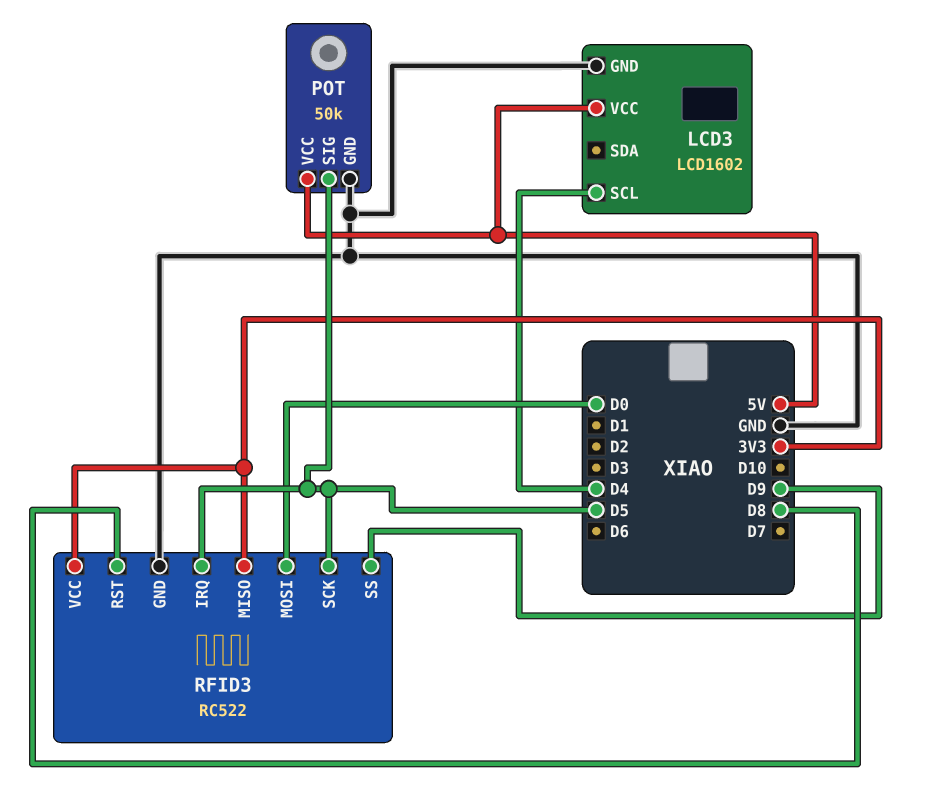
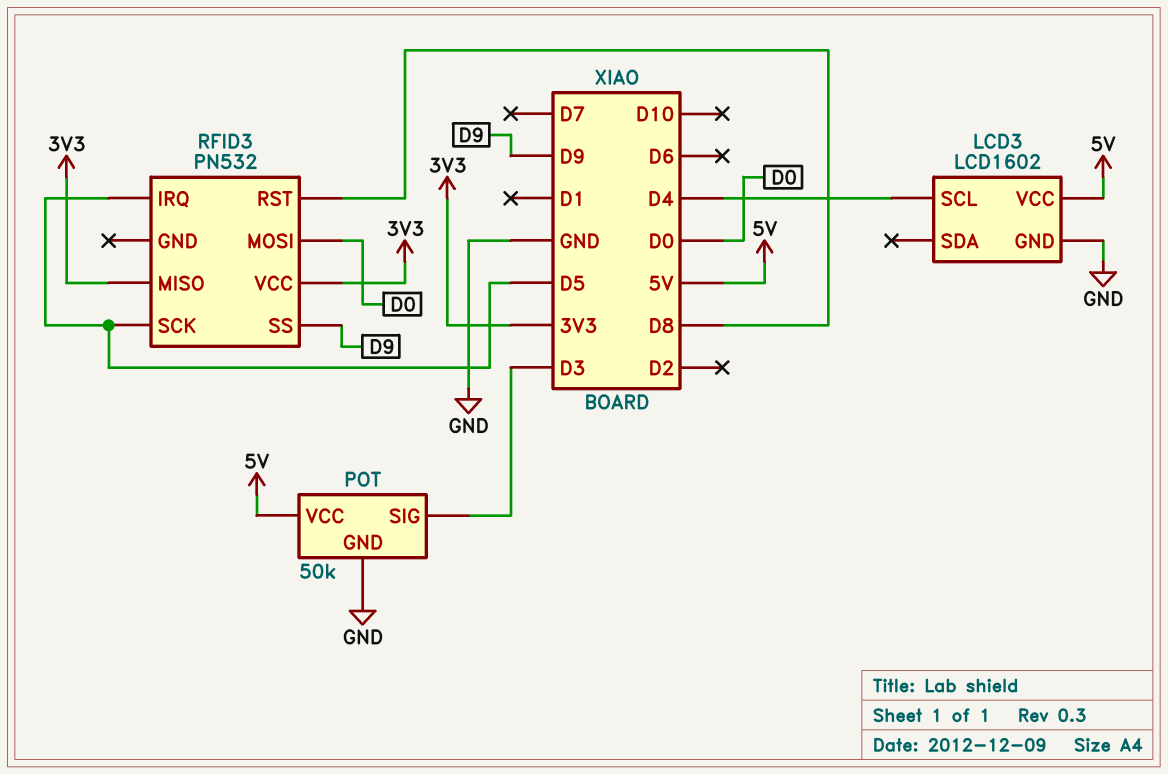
POT pin SIG: D5 -> D3
RFID3: RC522 -> PN532
RFID3 pin GND: GND -> none

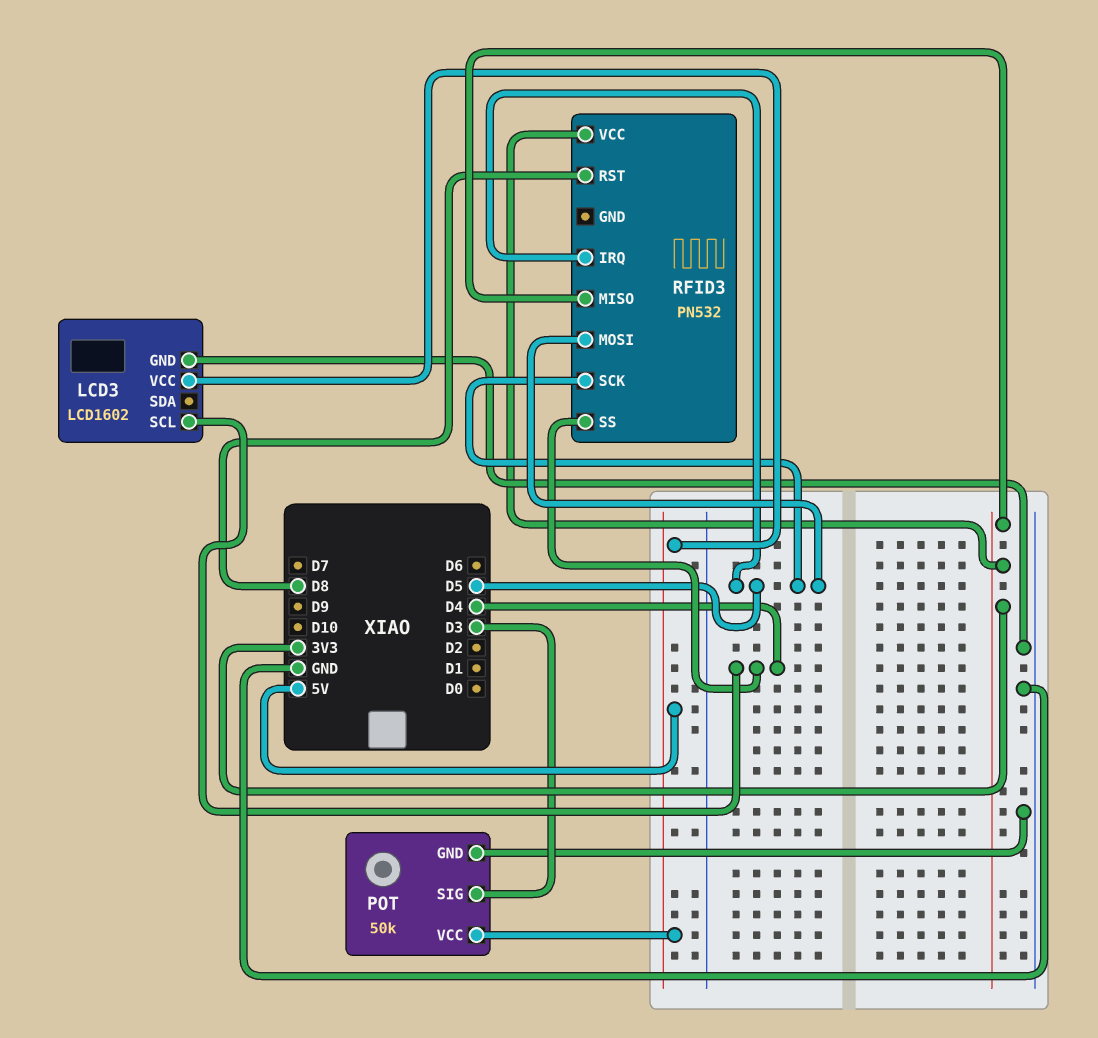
RFID3 pin MOSI: D0 -> D5
RFID3 pin SS: D9 -> D4

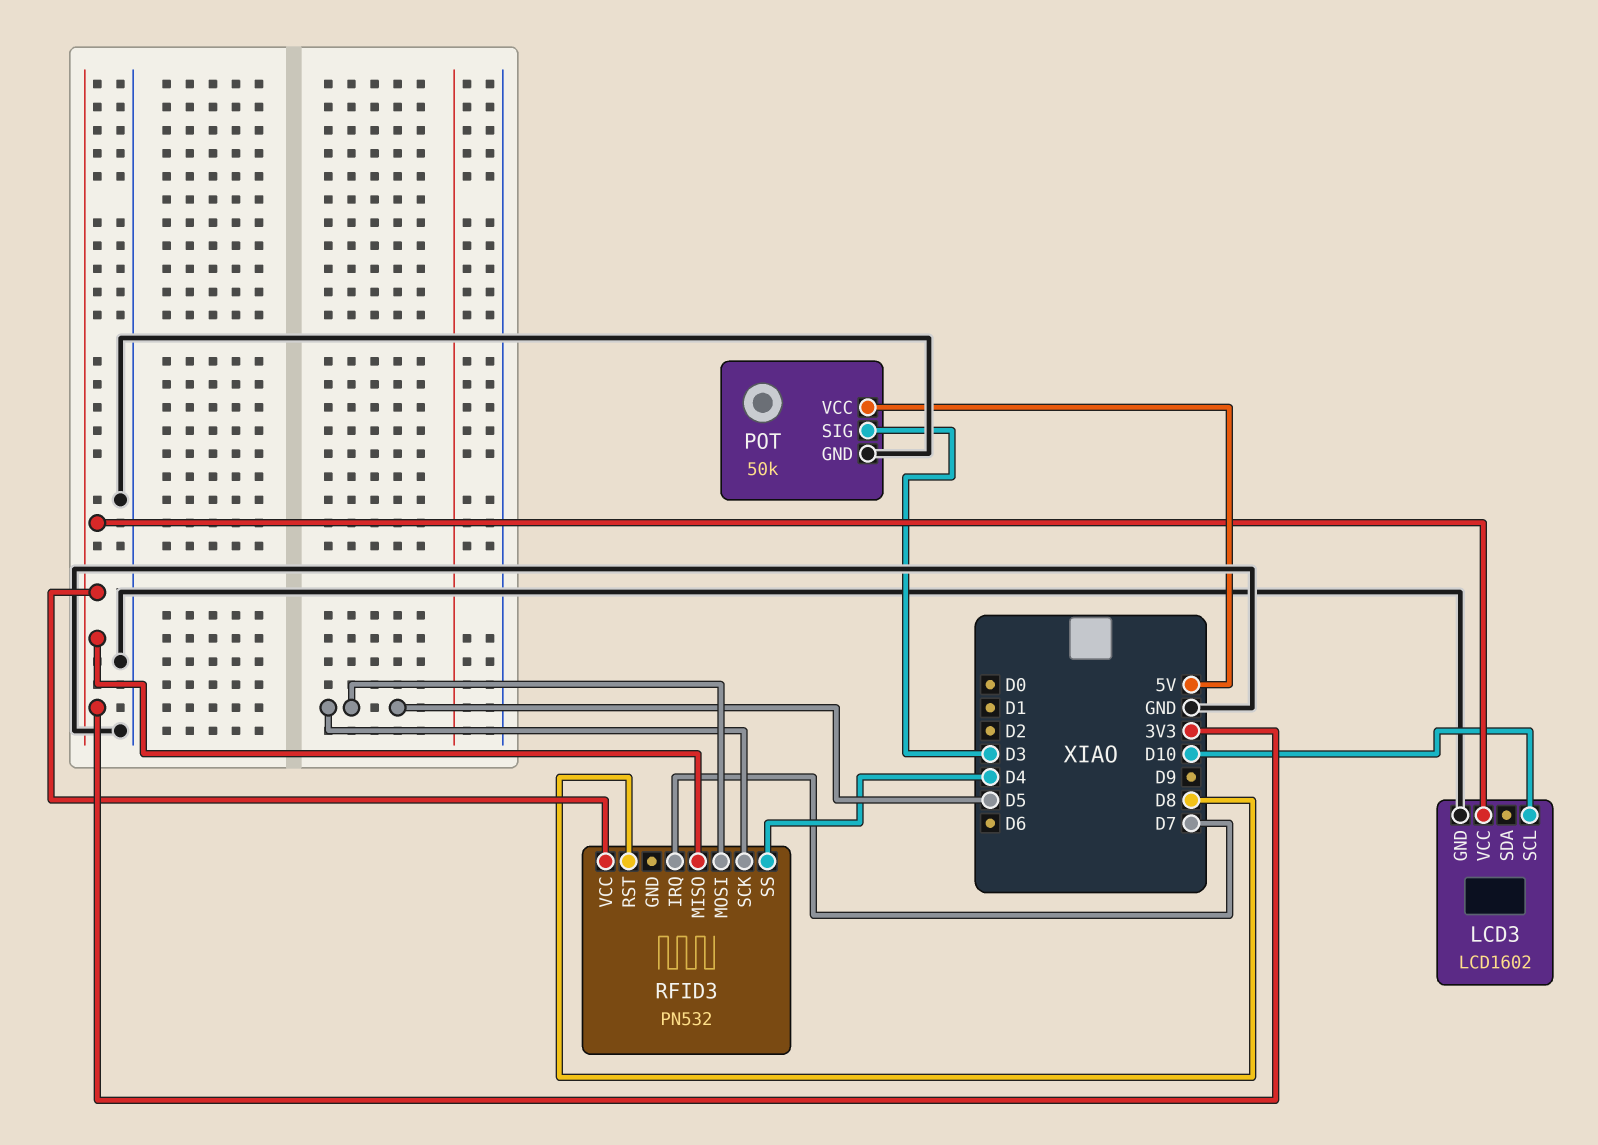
LCD3 pin SCL: D4 -> D10
LCD3 pin VCC: 5V -> 3V3
RFID3 pin IRQ: D5 -> D7

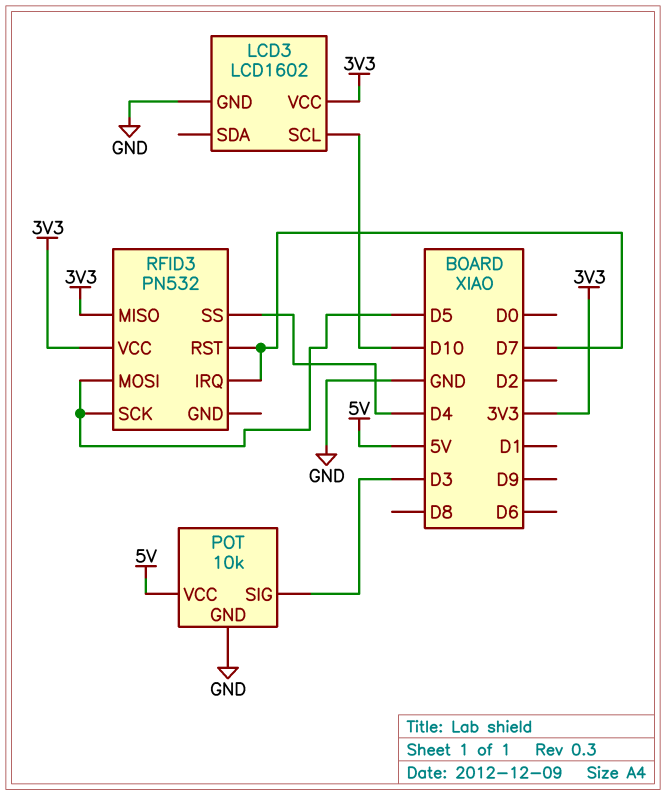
POT: 50k -> 10k
RFID3 pin RST: D8 -> D7

